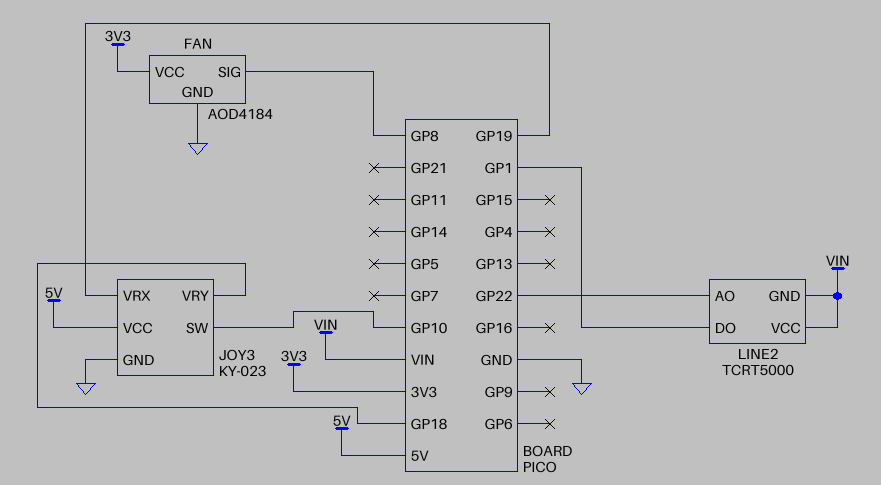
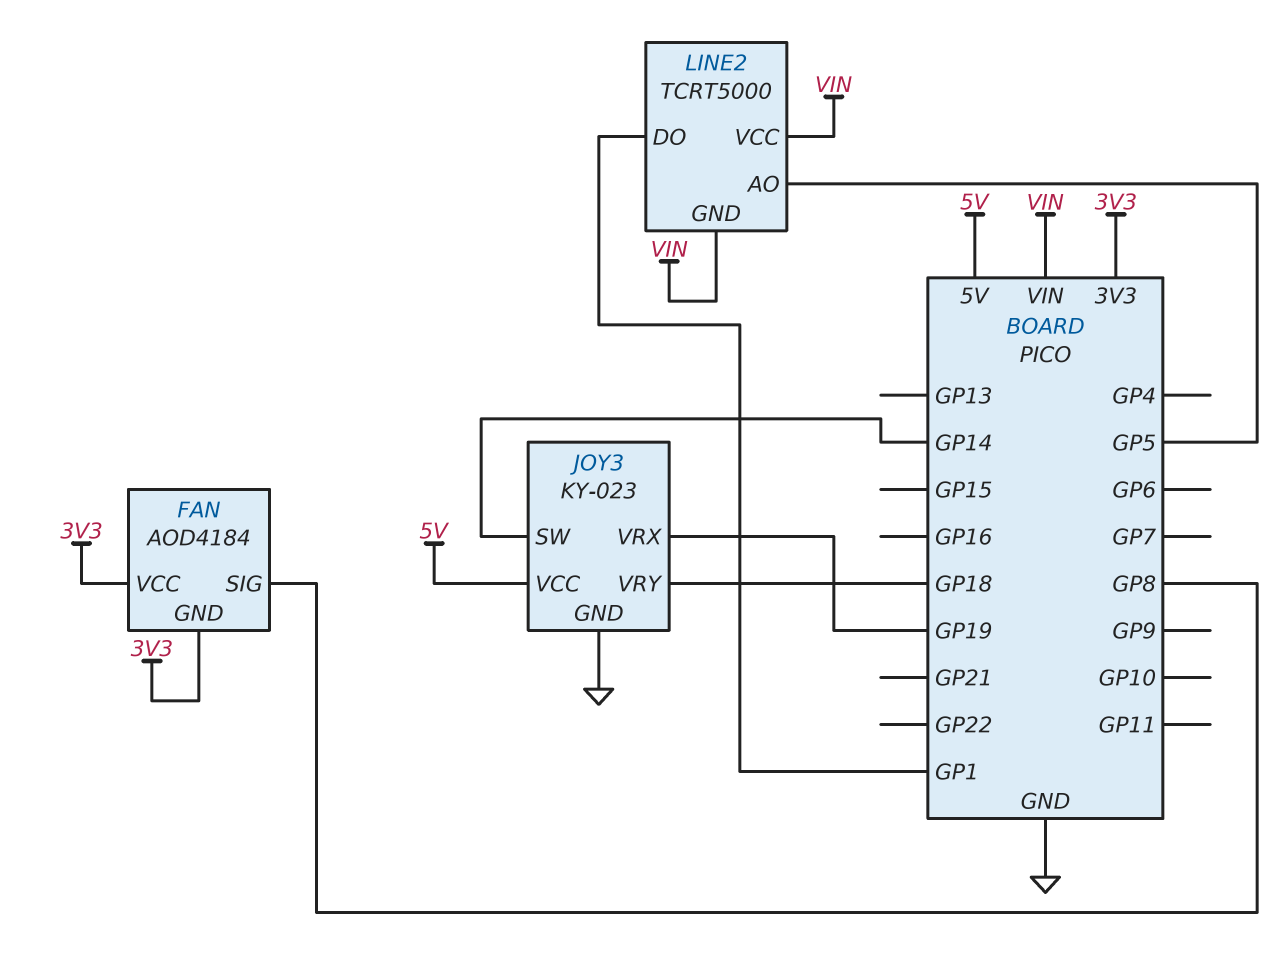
FAN pin GND: GND -> 3V3
JOY3 pin SW: GP10 -> GP14
LINE2 pin AO: GP22 -> GP5

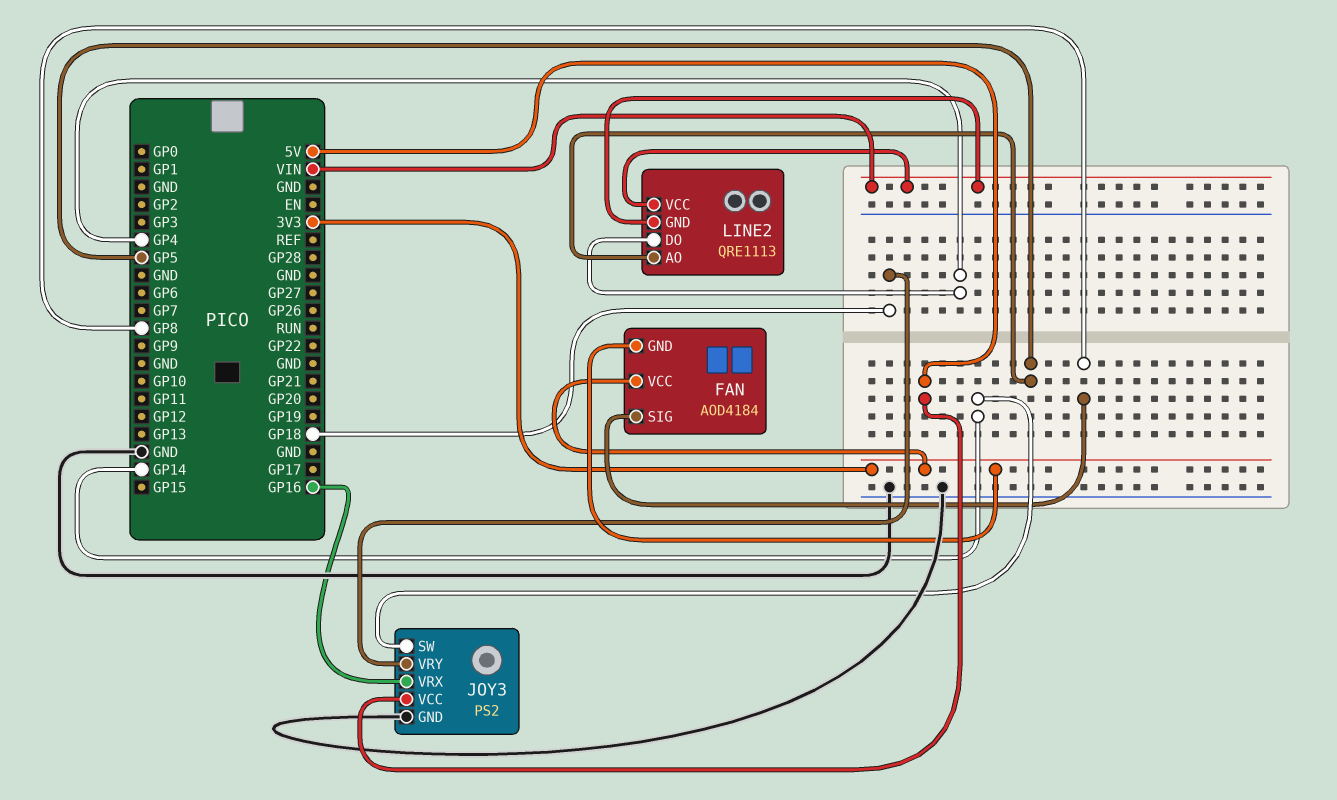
JOY3: KY-023 -> PS2
JOY3 pin VRX: GP19 -> GP16
LINE2: TCRT5000 -> QRE1113
LINE2 pin DO: GP1 -> GP4

